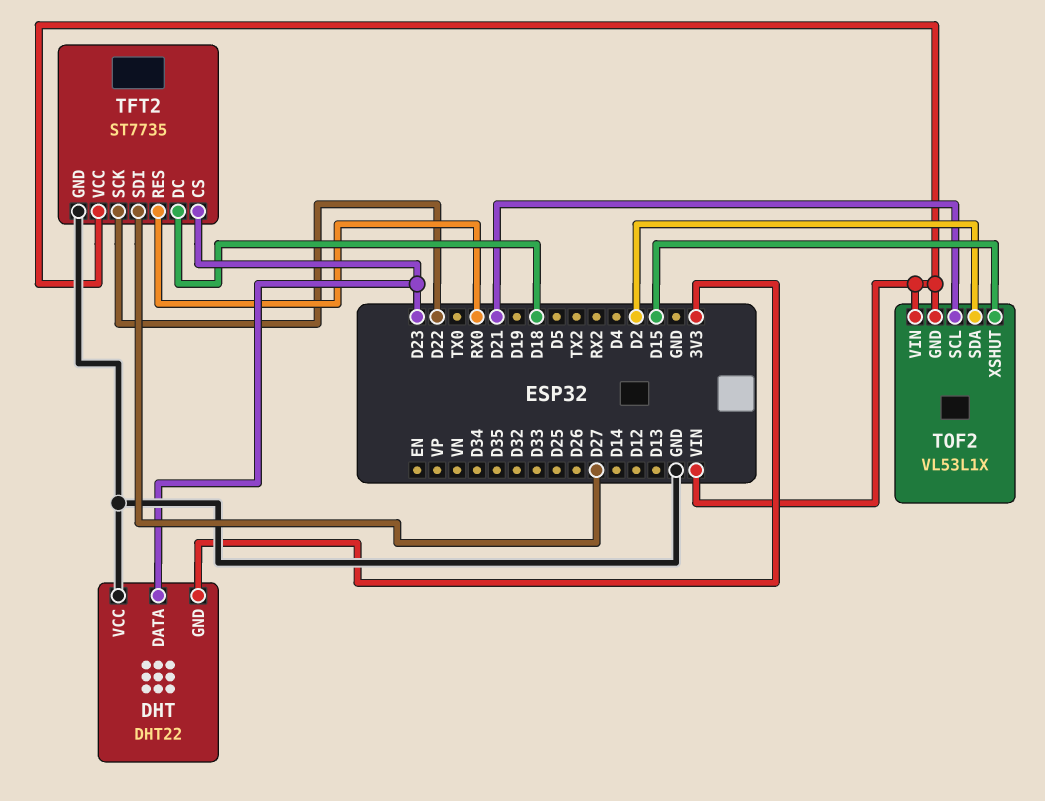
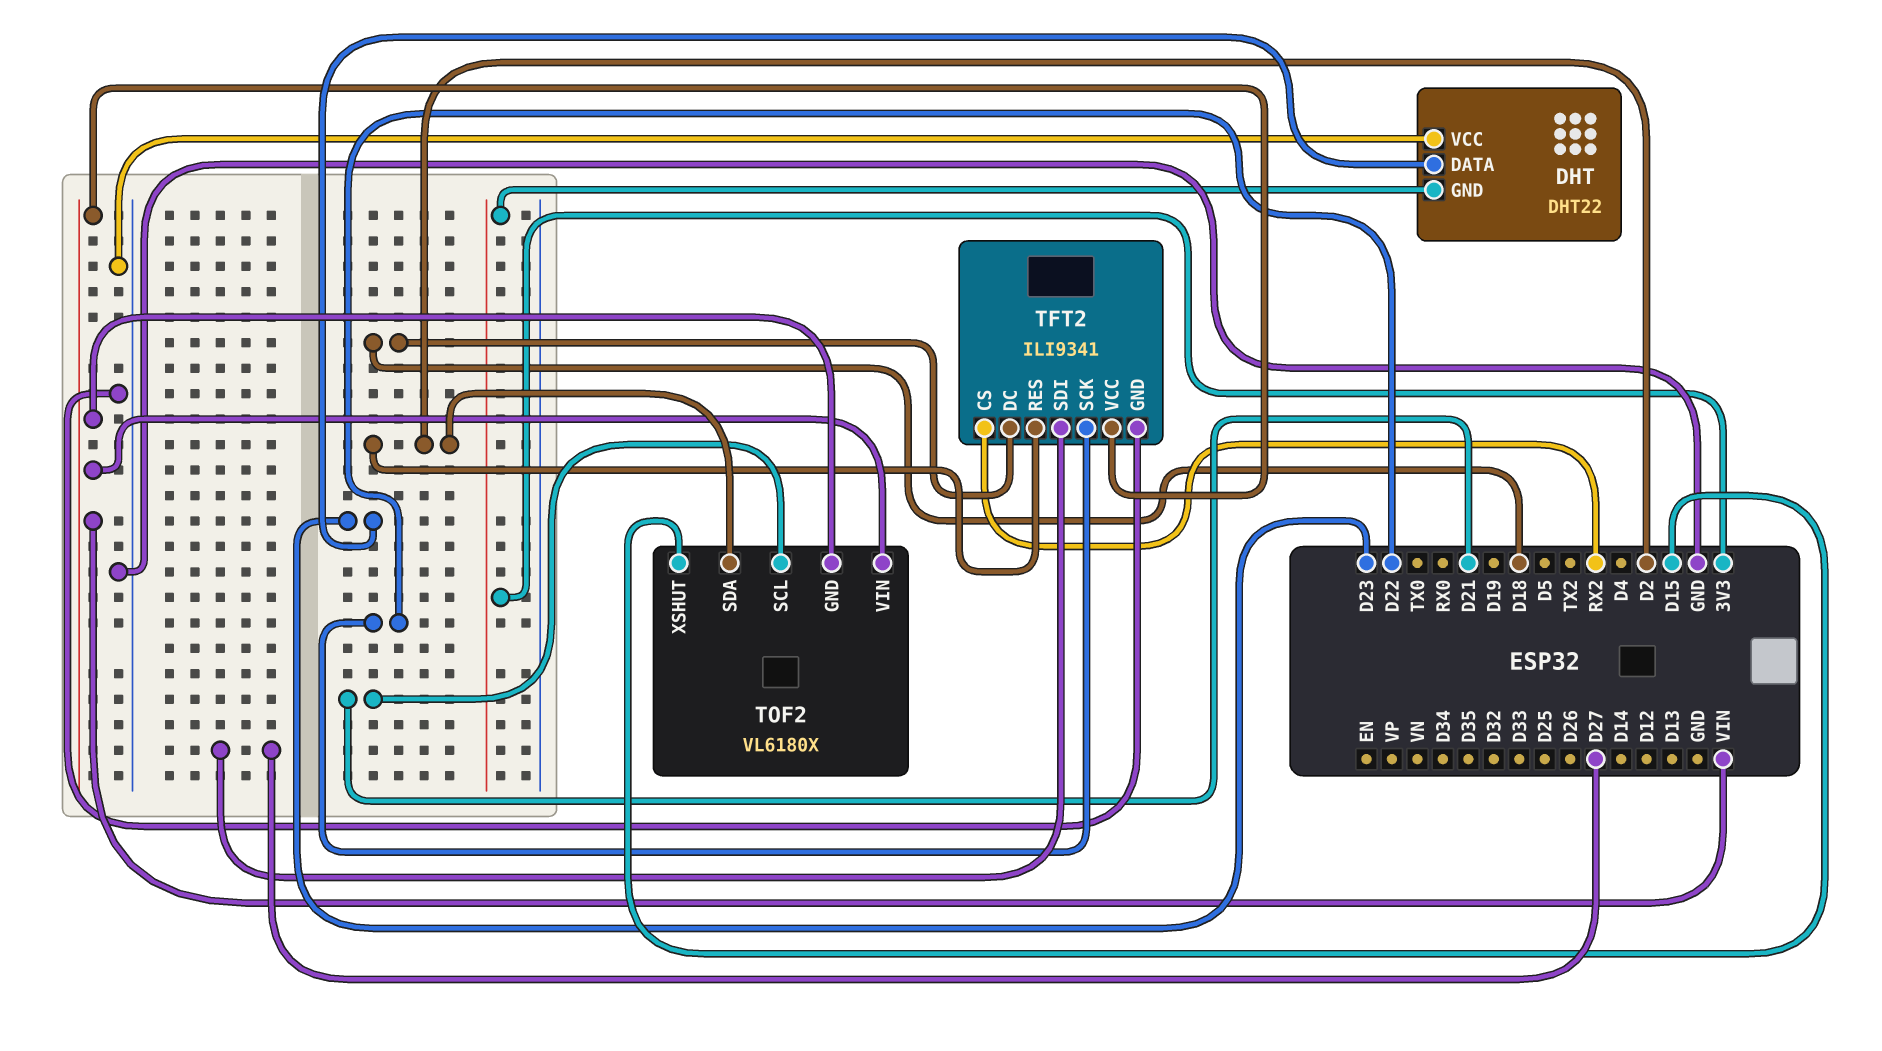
TFT2: ST7735 -> ILI9341
TFT2 pin CS: D23 -> RX2
TFT2 pin RES: RX0 -> D2
TOF2: VL53L1X -> VL6180X

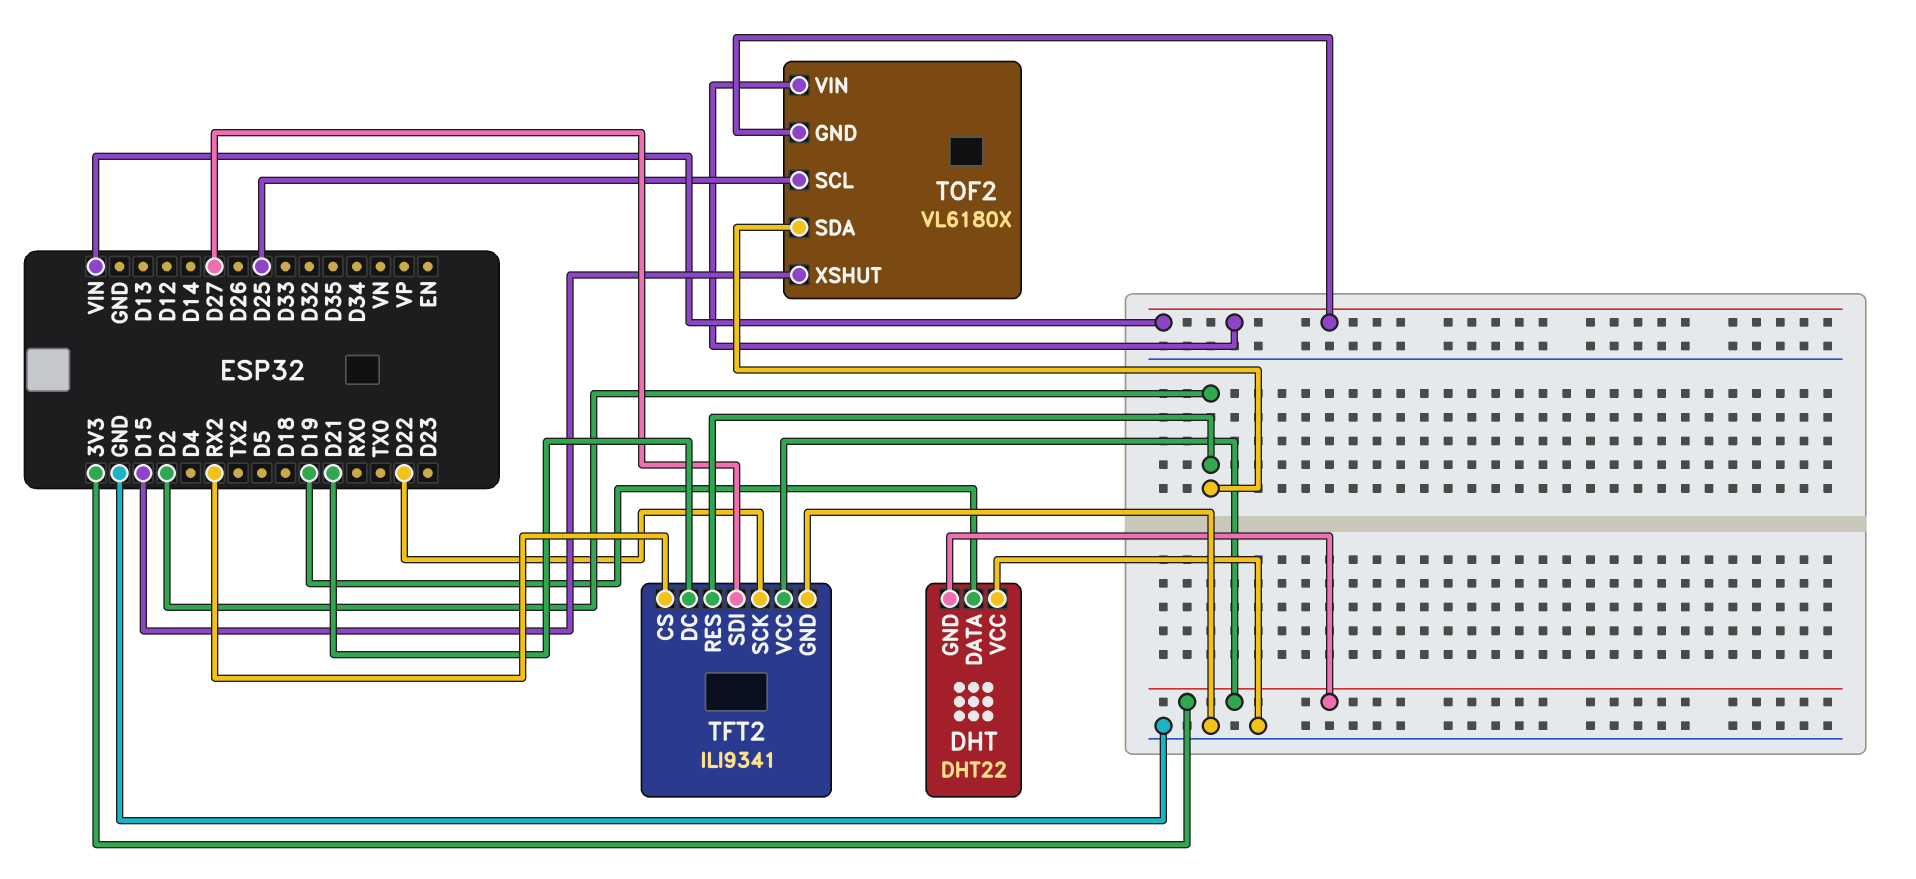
DHT pin DATA: D23 -> D19
TFT2 pin DC: D18 -> D21
TFT2 pin VCC: VIN -> 3V3
TOF2 pin SCL: D21 -> D25

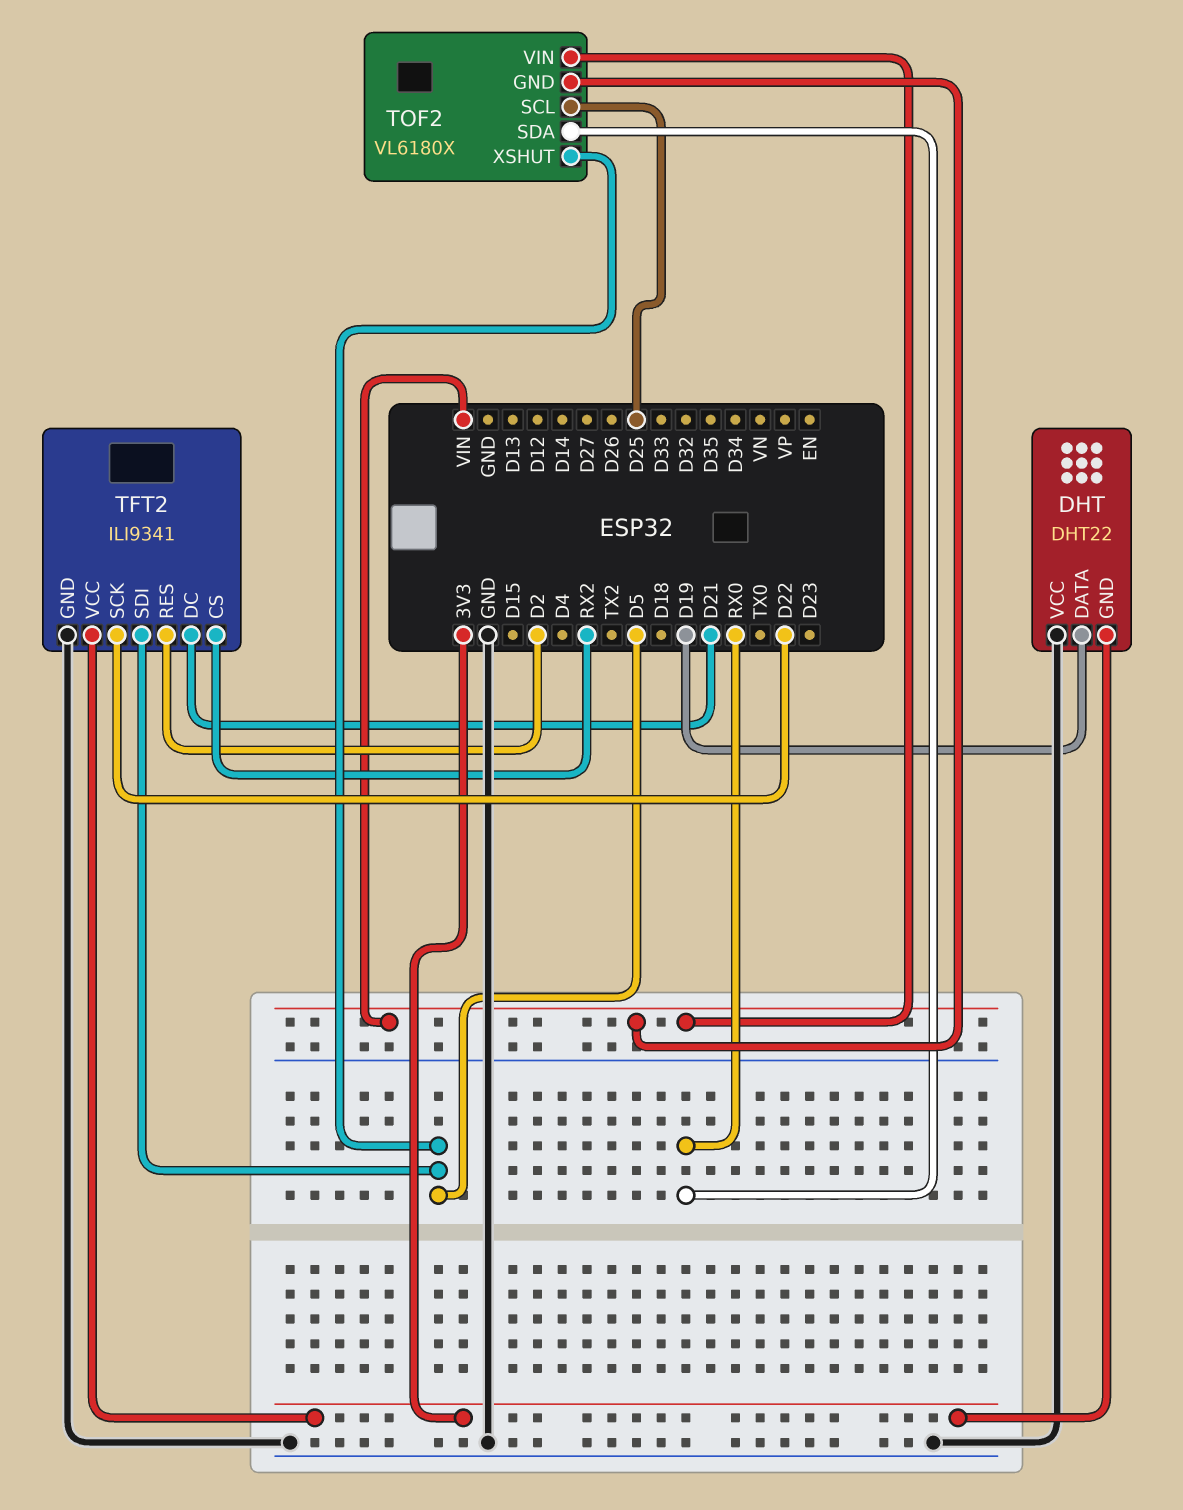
TFT2 pin SDI: D27 -> D5
TOF2 pin SDA: D2 -> RX0
TOF2 pin XSHUT: D15 -> D5

